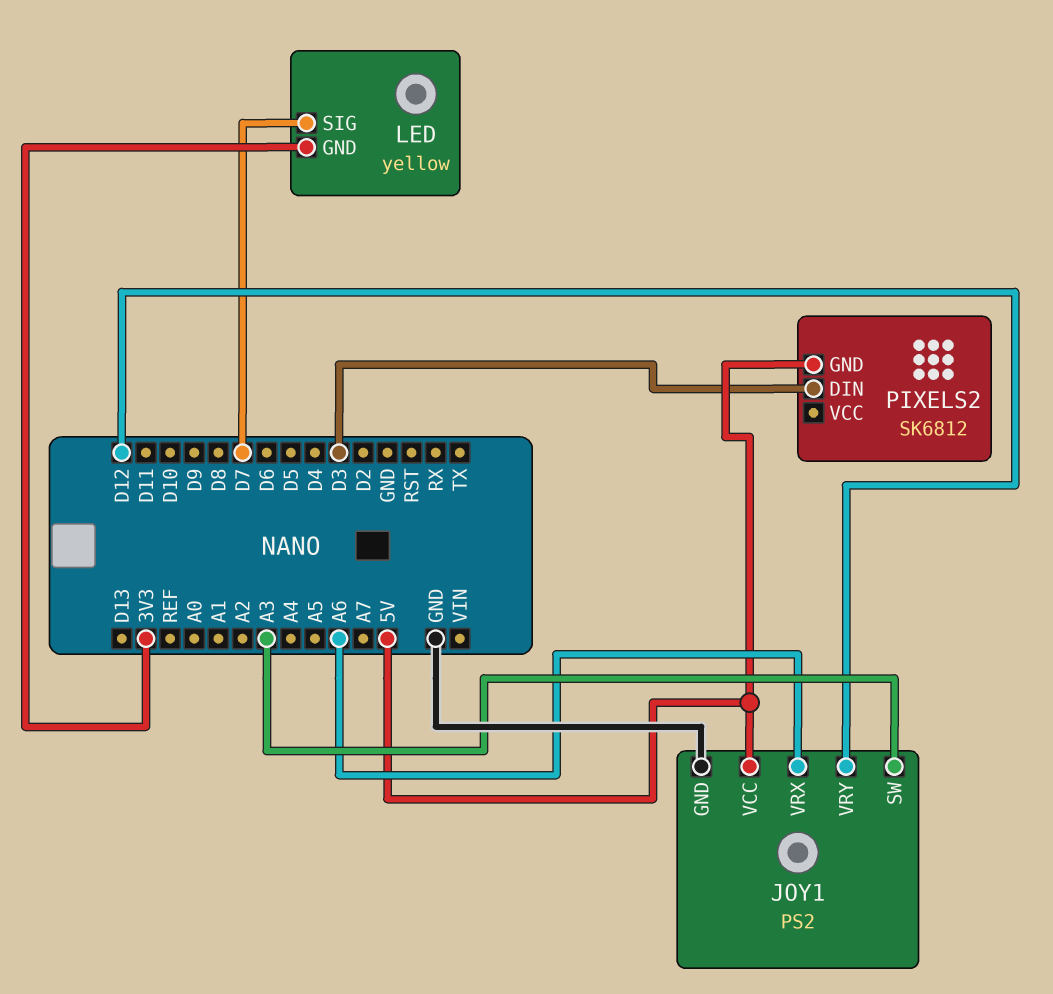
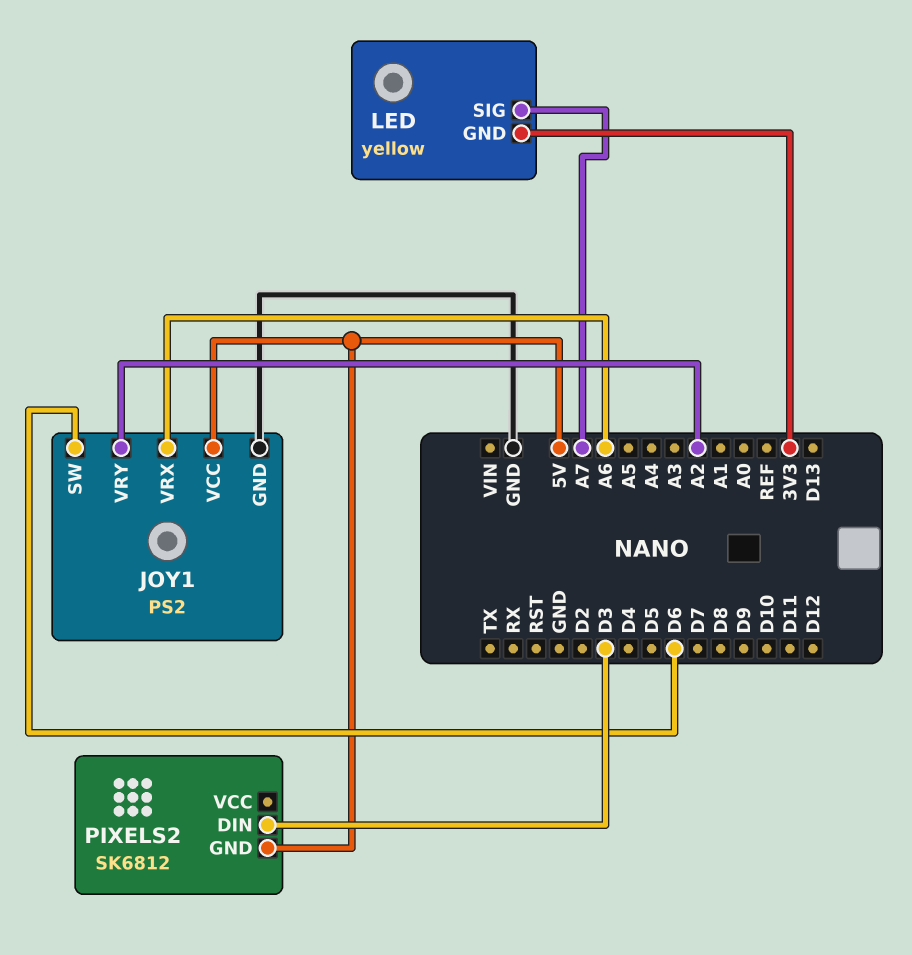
JOY1 pin SW: A3 -> D6
JOY1 pin VRY: D12 -> A2
LED pin SIG: D7 -> A7

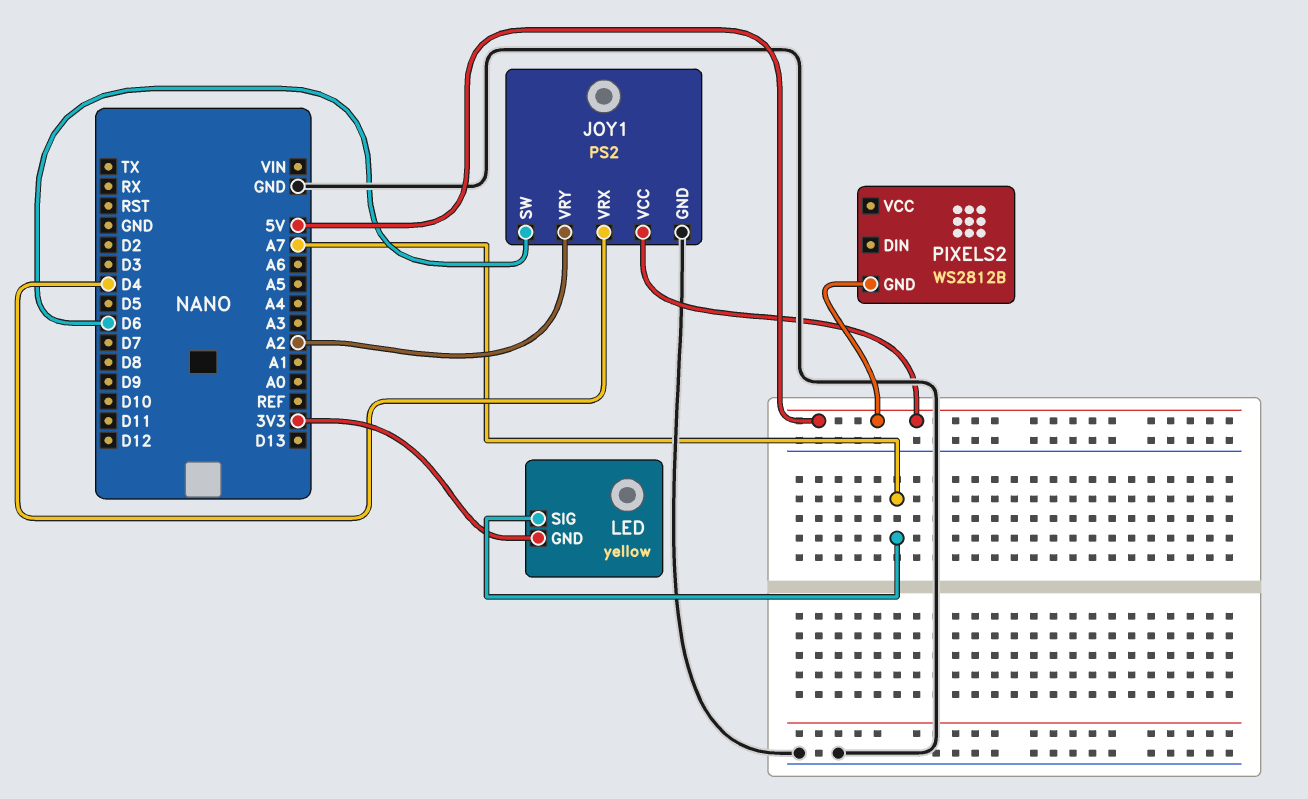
JOY1 pin VRX: A6 -> D4
PIXELS2: SK6812 -> WS2812B
PIXELS2 pin DIN: D3 -> none

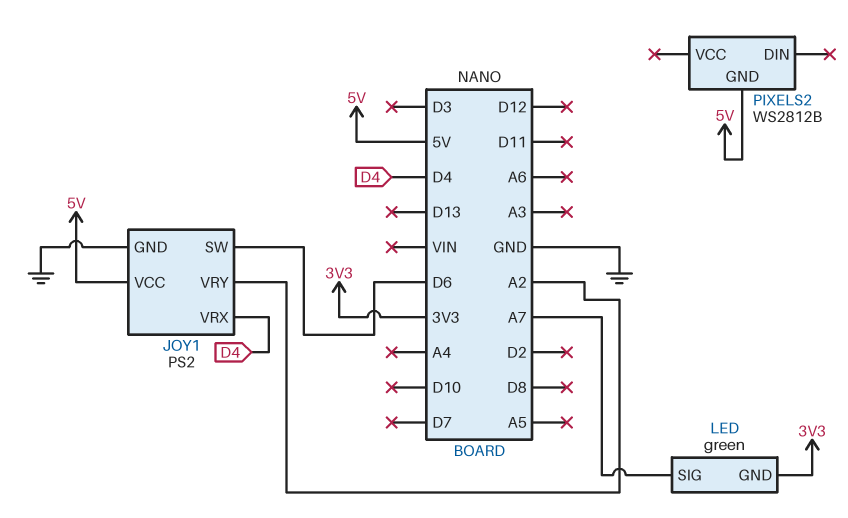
LED: yellow -> green

